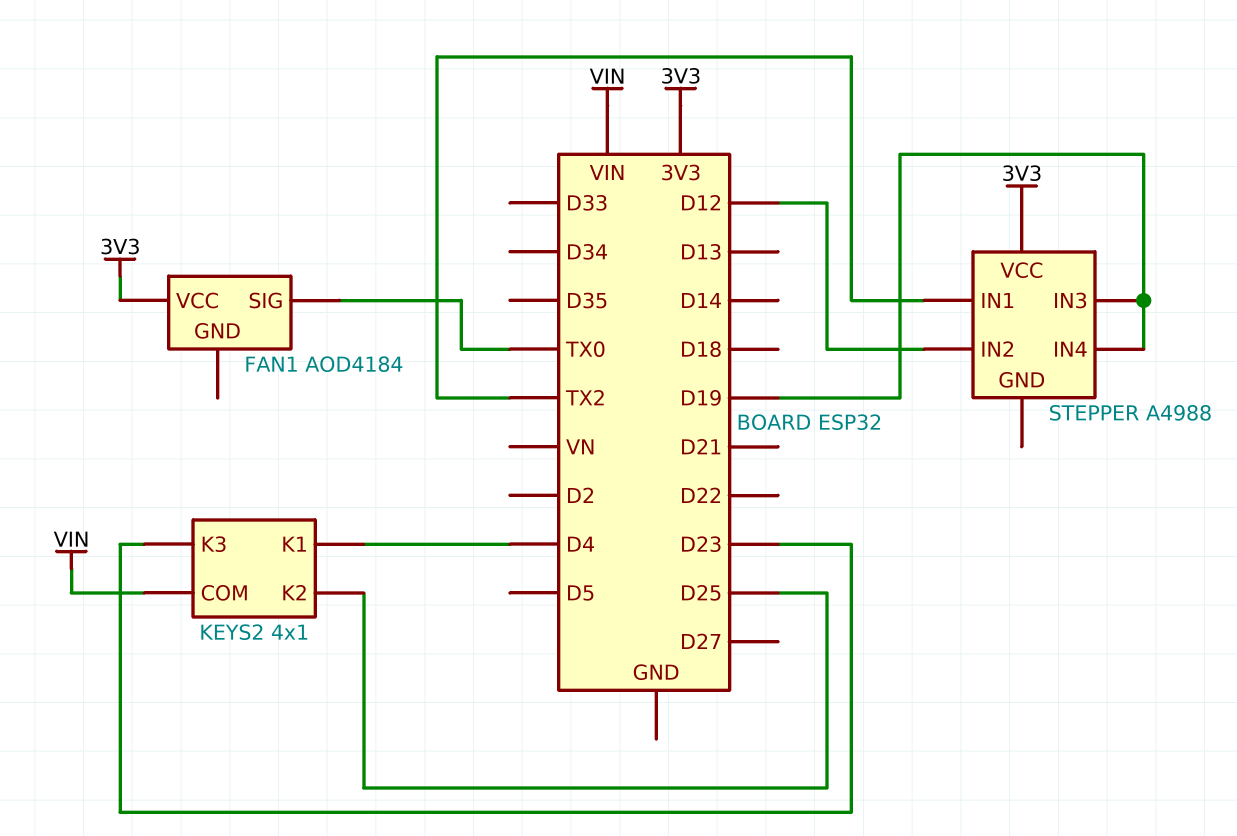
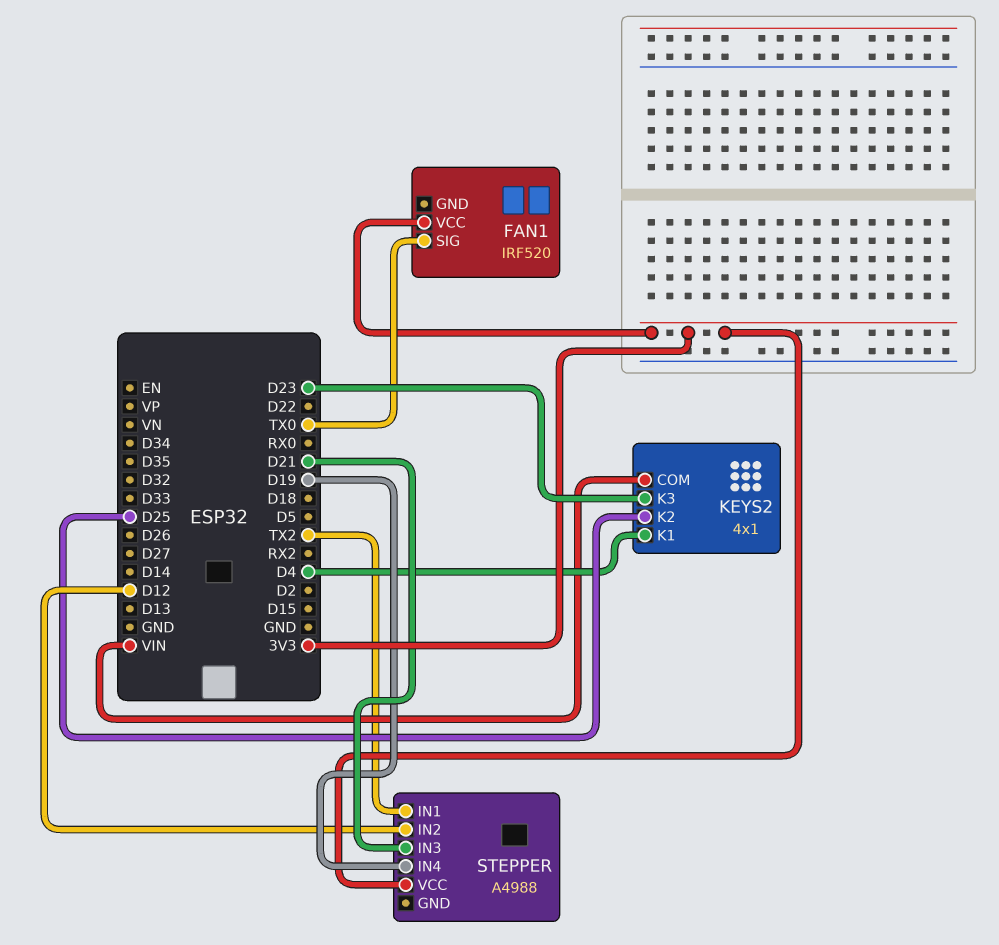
FAN1: AOD4184 -> IRF520
STEPPER pin IN3: D19 -> D21

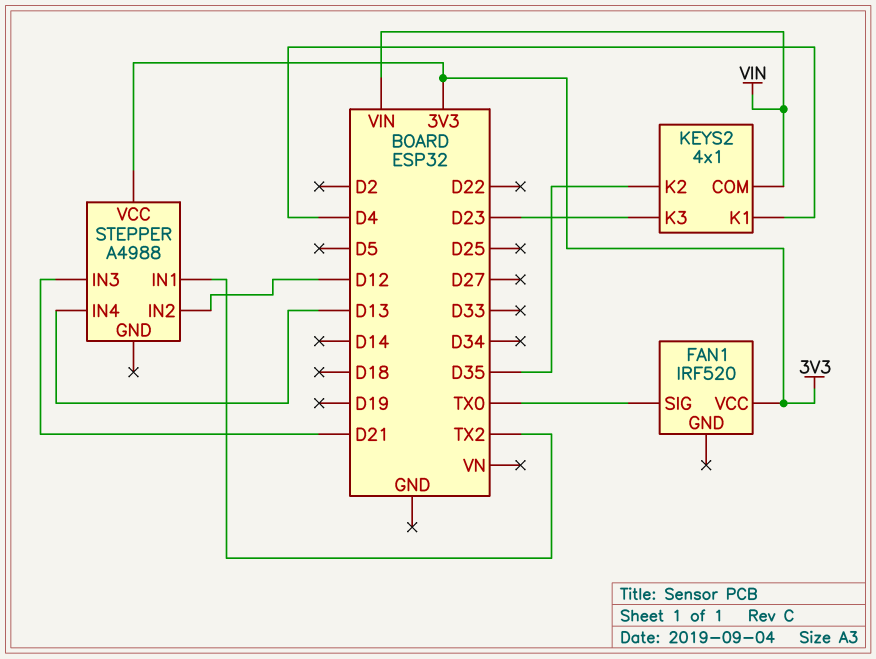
KEYS2 pin K2: D25 -> D35
STEPPER pin IN4: D19 -> D13

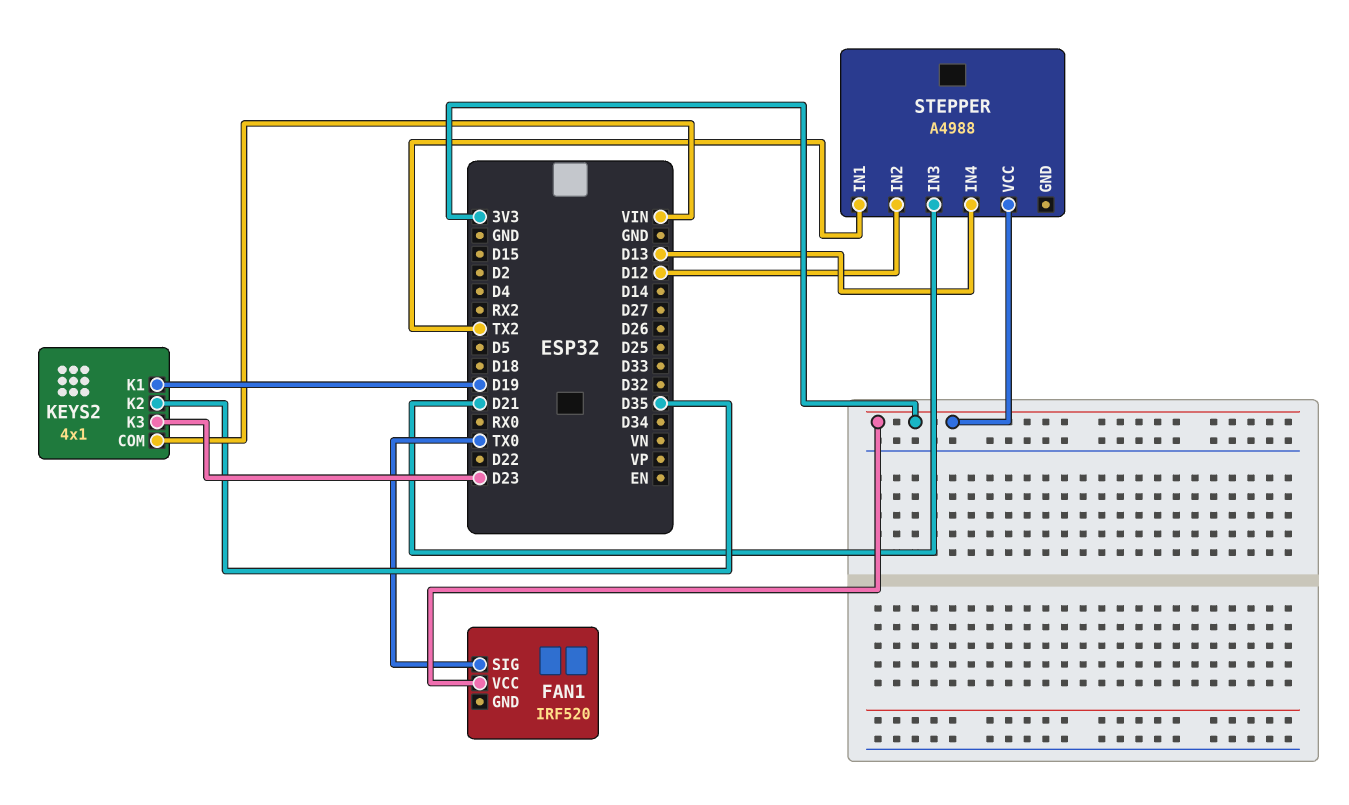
KEYS2 pin K1: D4 -> D19

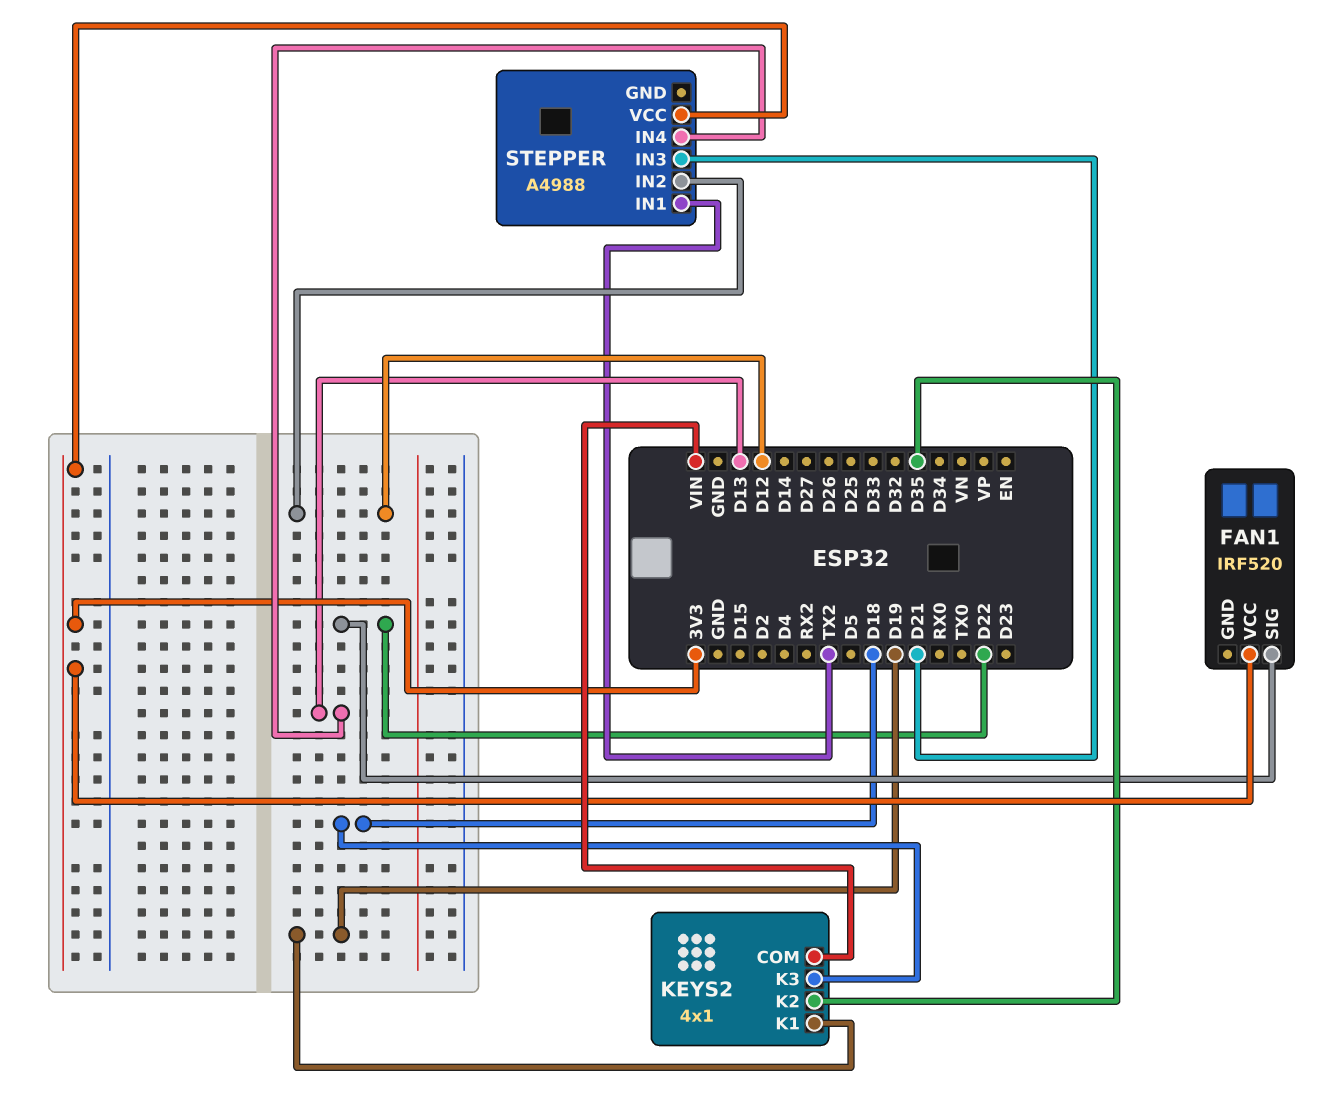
FAN1 pin SIG: TX0 -> D22
KEYS2 pin K3: D23 -> D18

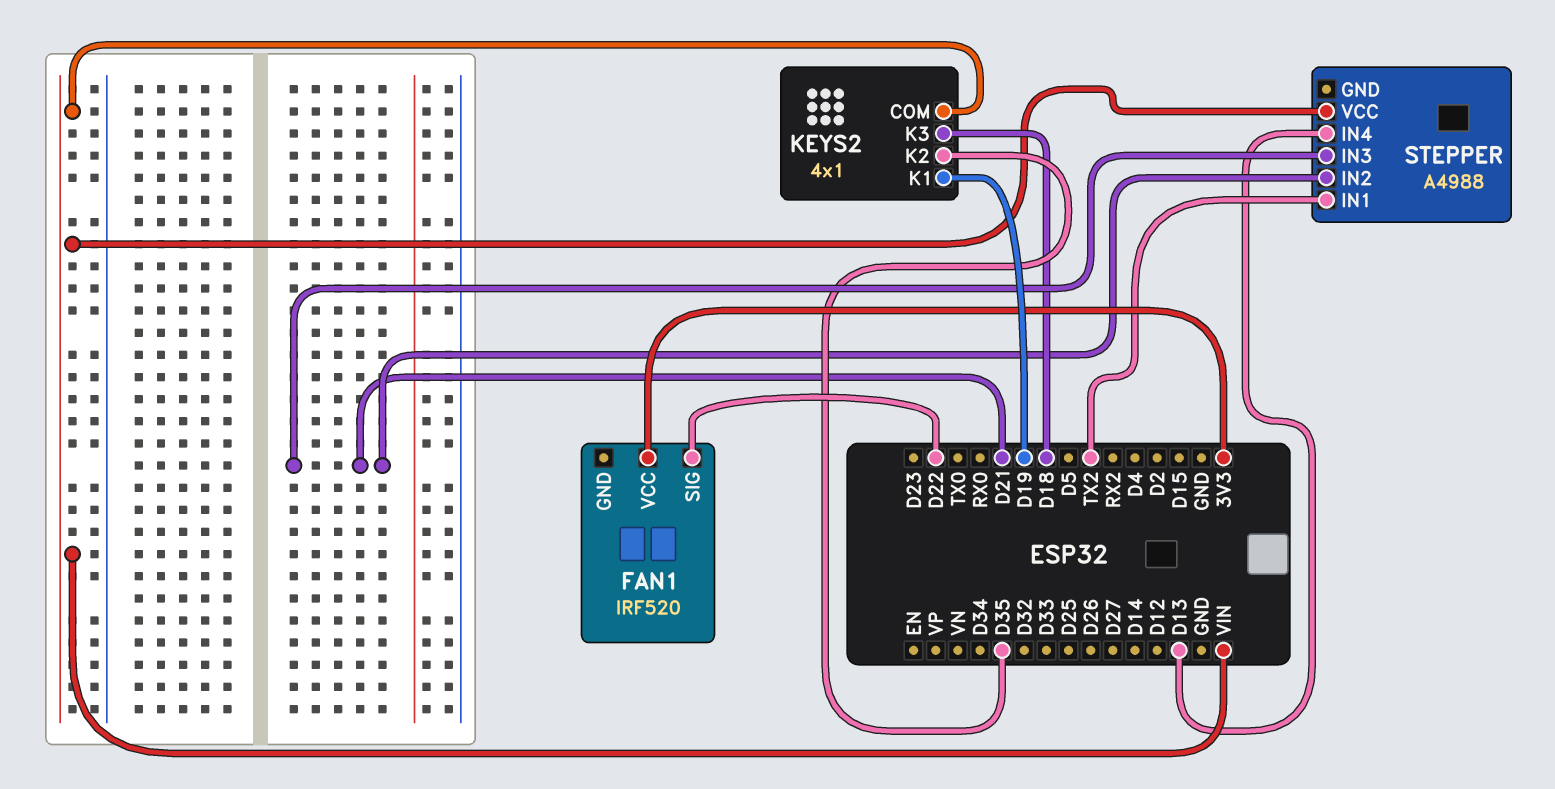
STEPPER pin IN2: D12 -> D21
STEPPER pin VCC: 3V3 -> VIN

